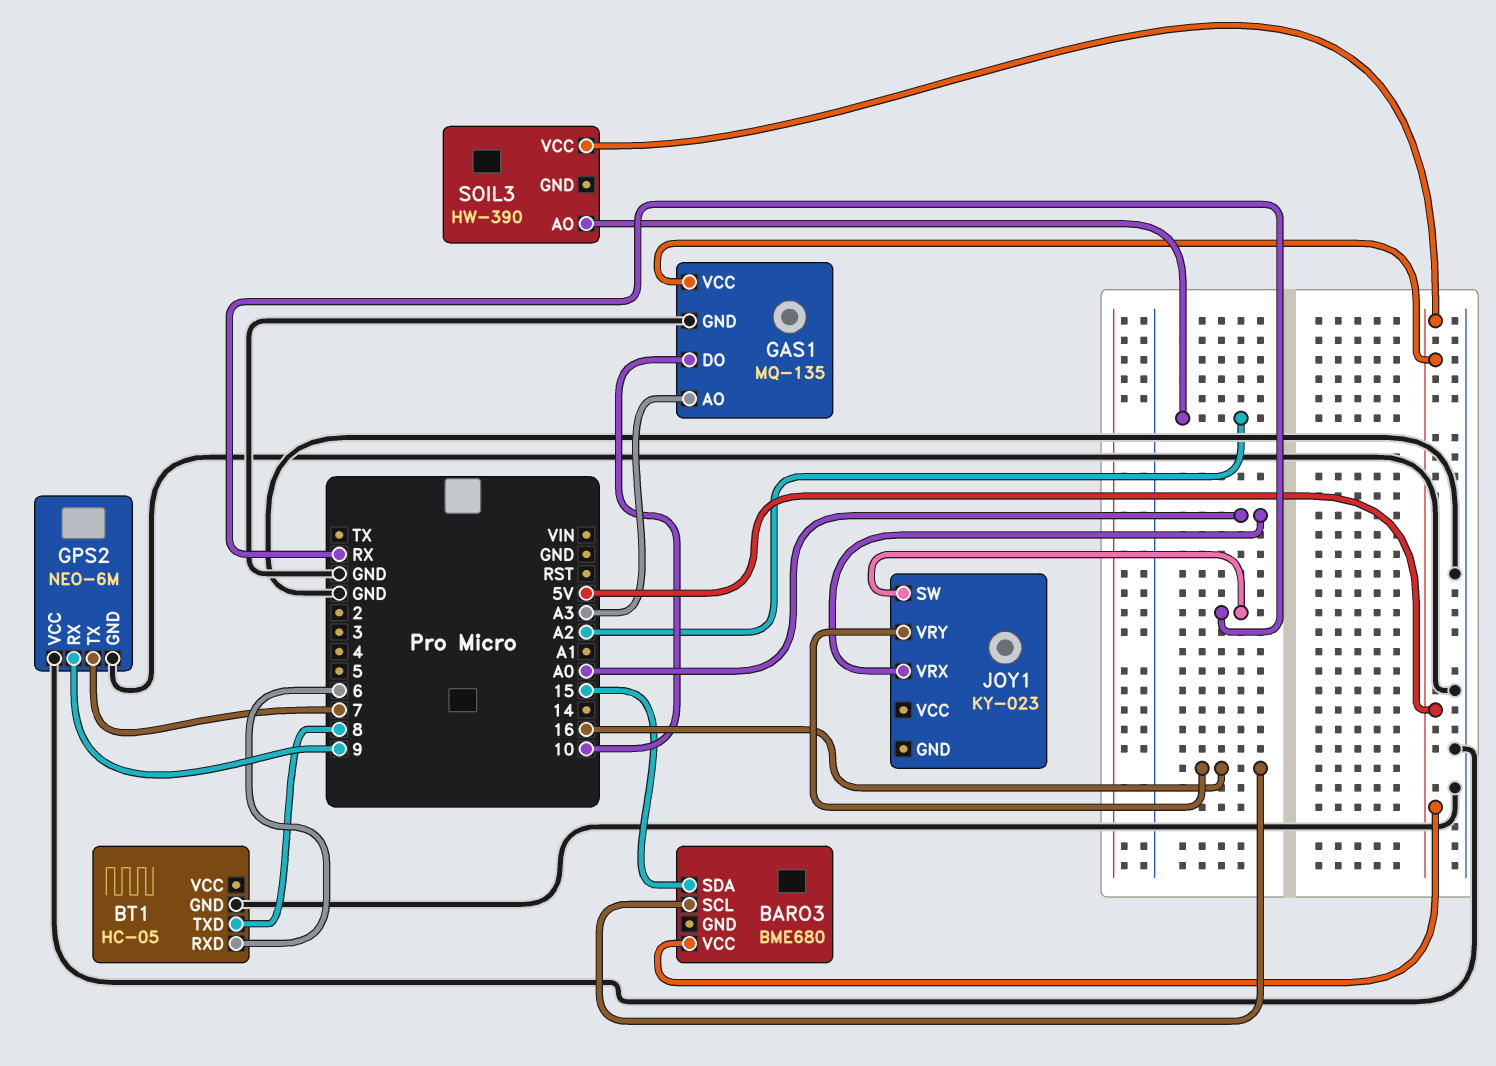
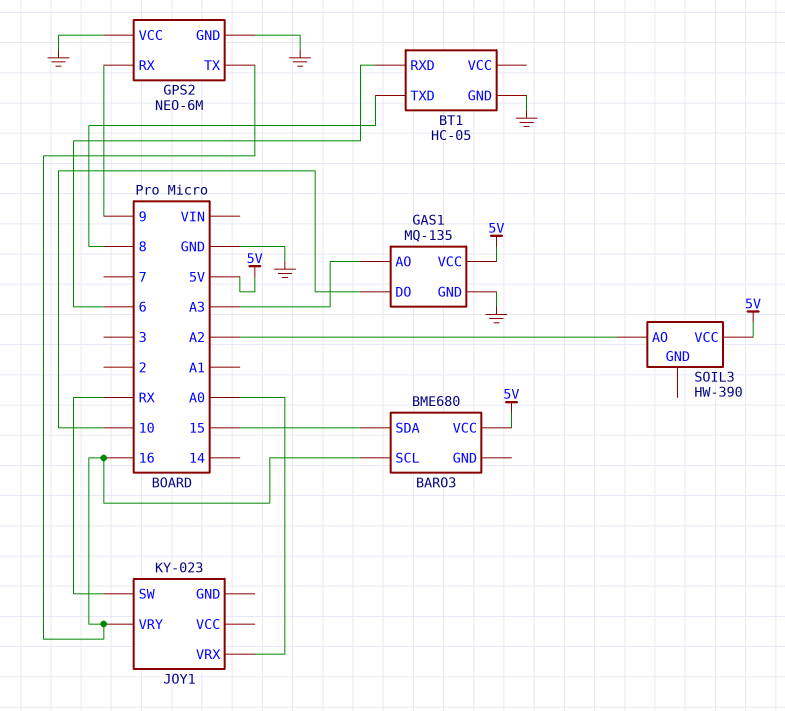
GPS2 pin TX: 7 -> 16

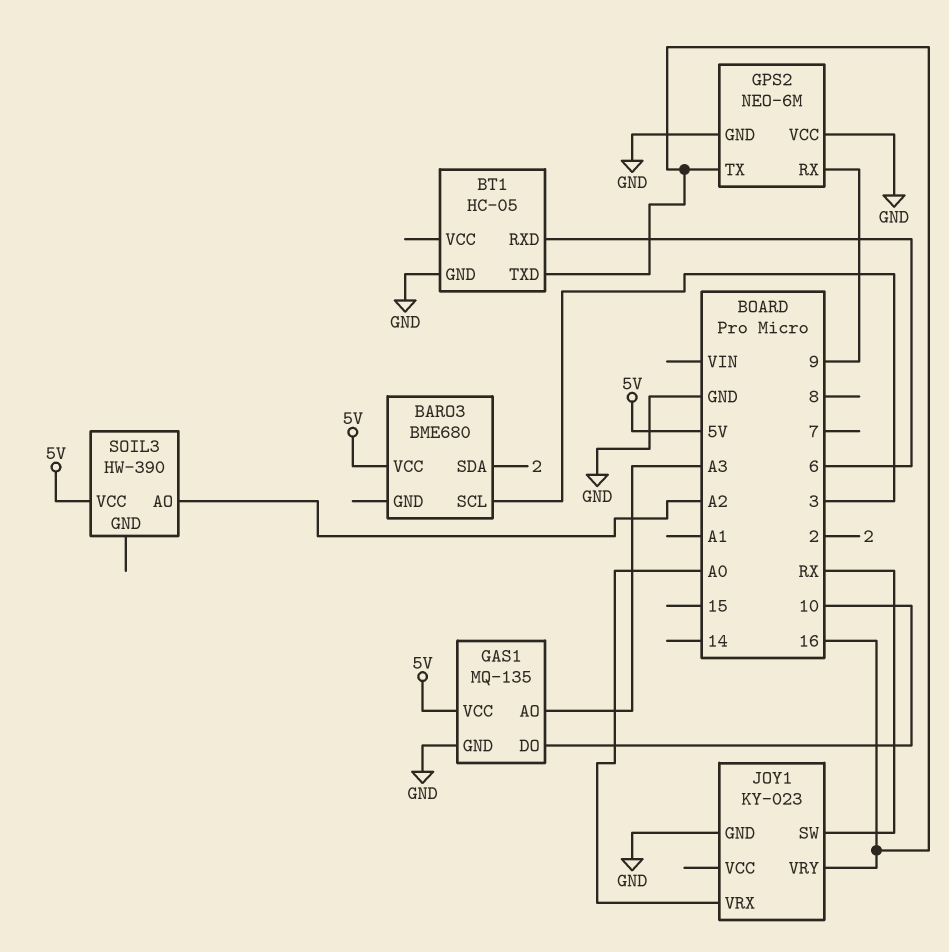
BARO3 pin SCL: 16 -> 3
BARO3 pin SDA: 15 -> 2
BT1 pin TXD: 8 -> 16
JOY1 pin GND: none -> GND

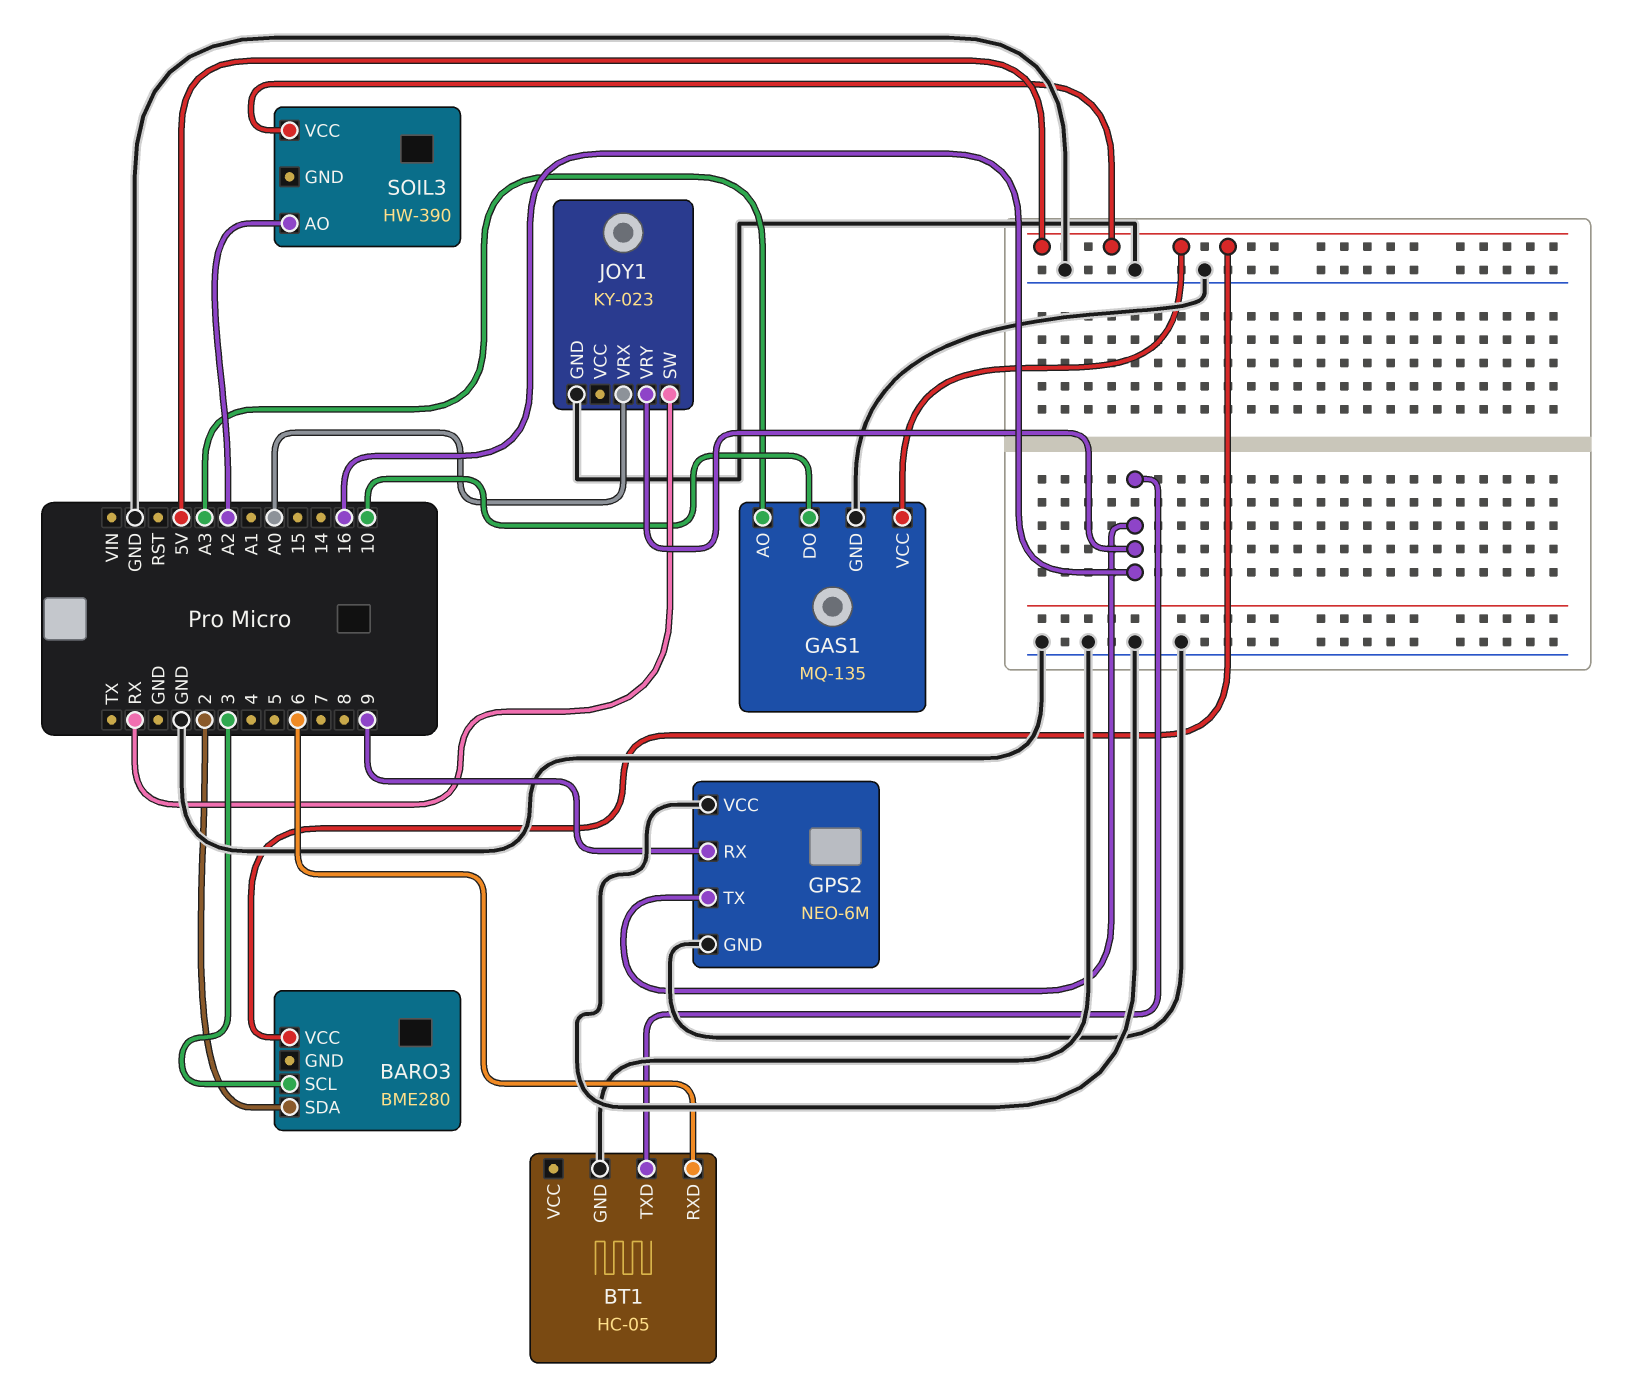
BARO3: BME680 -> BME280

